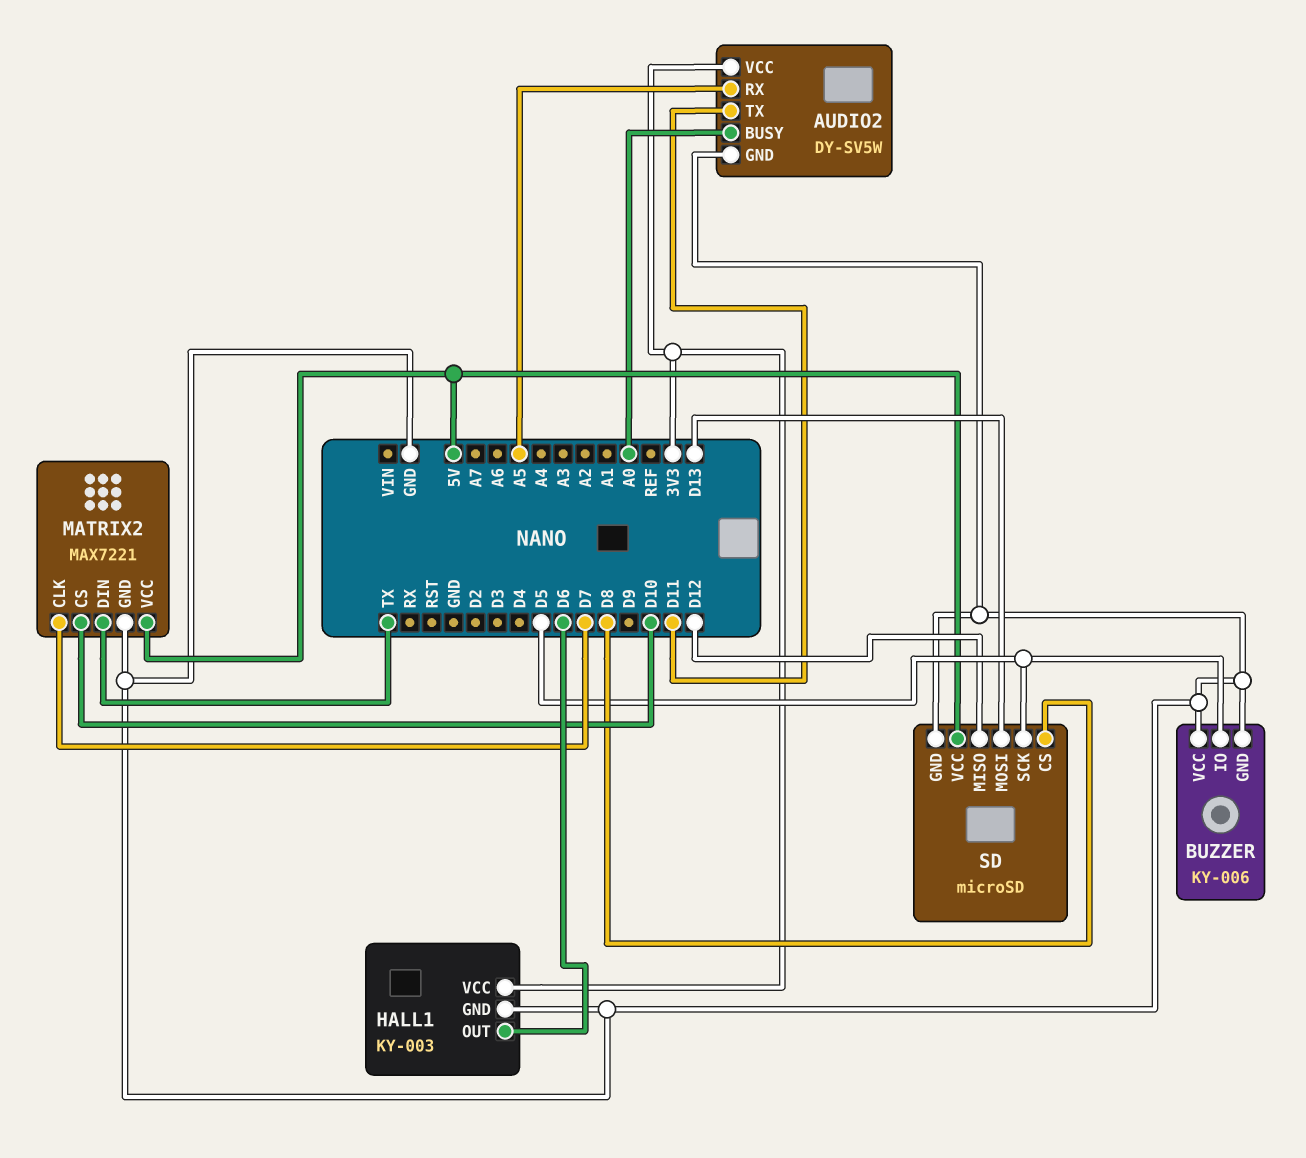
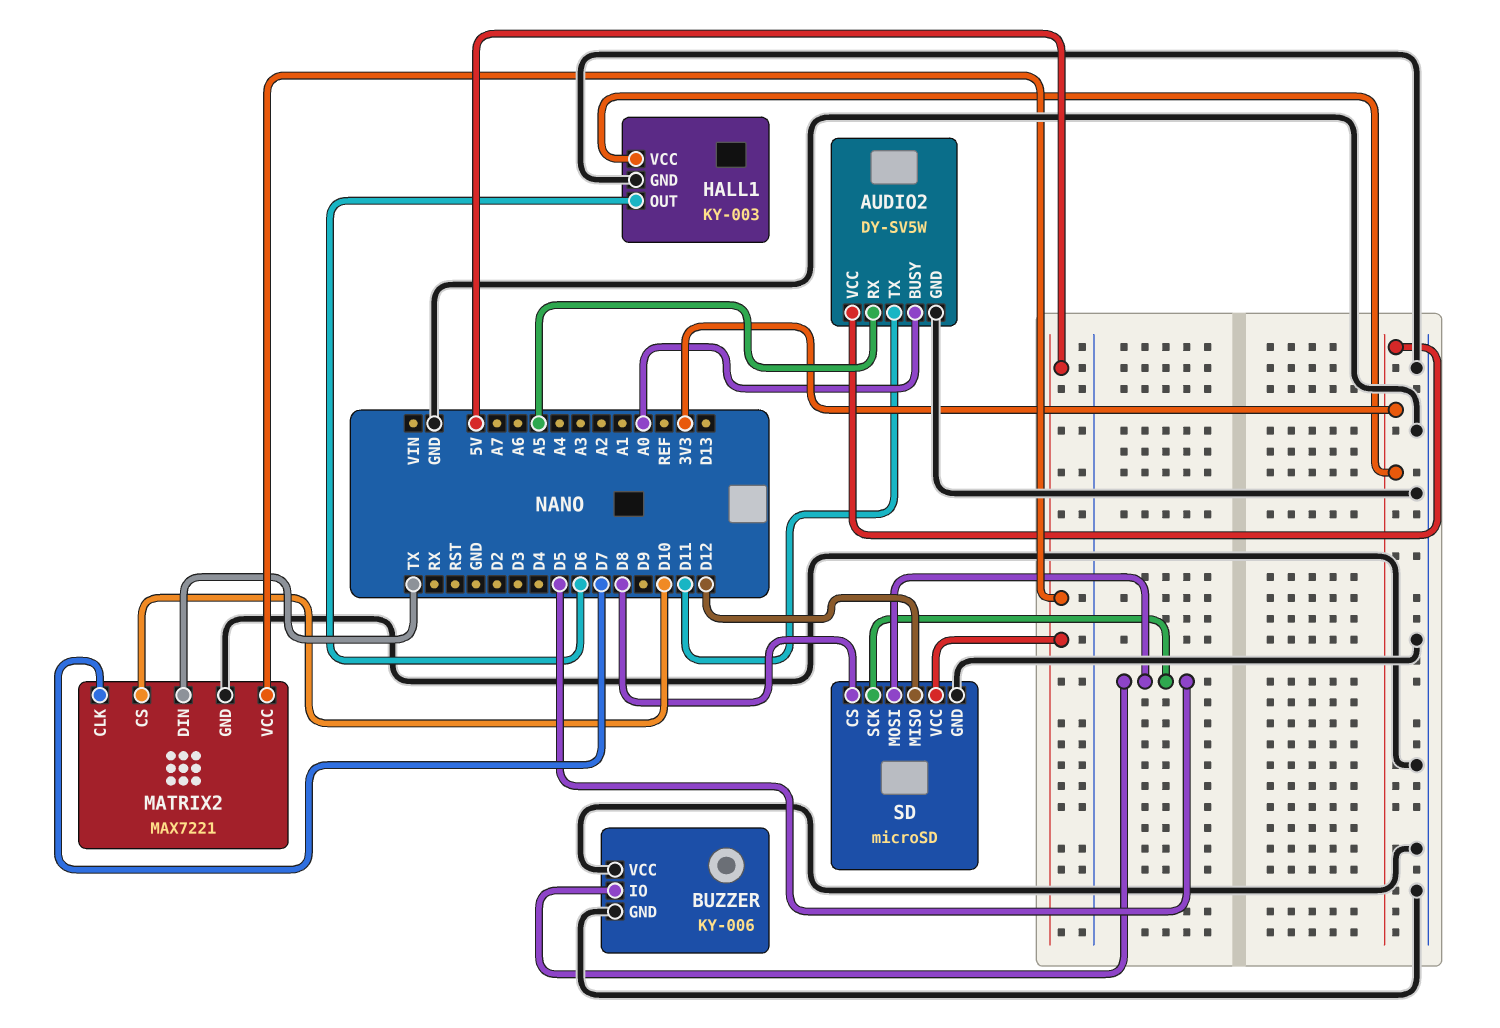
SD pin MOSI: D13 -> D5

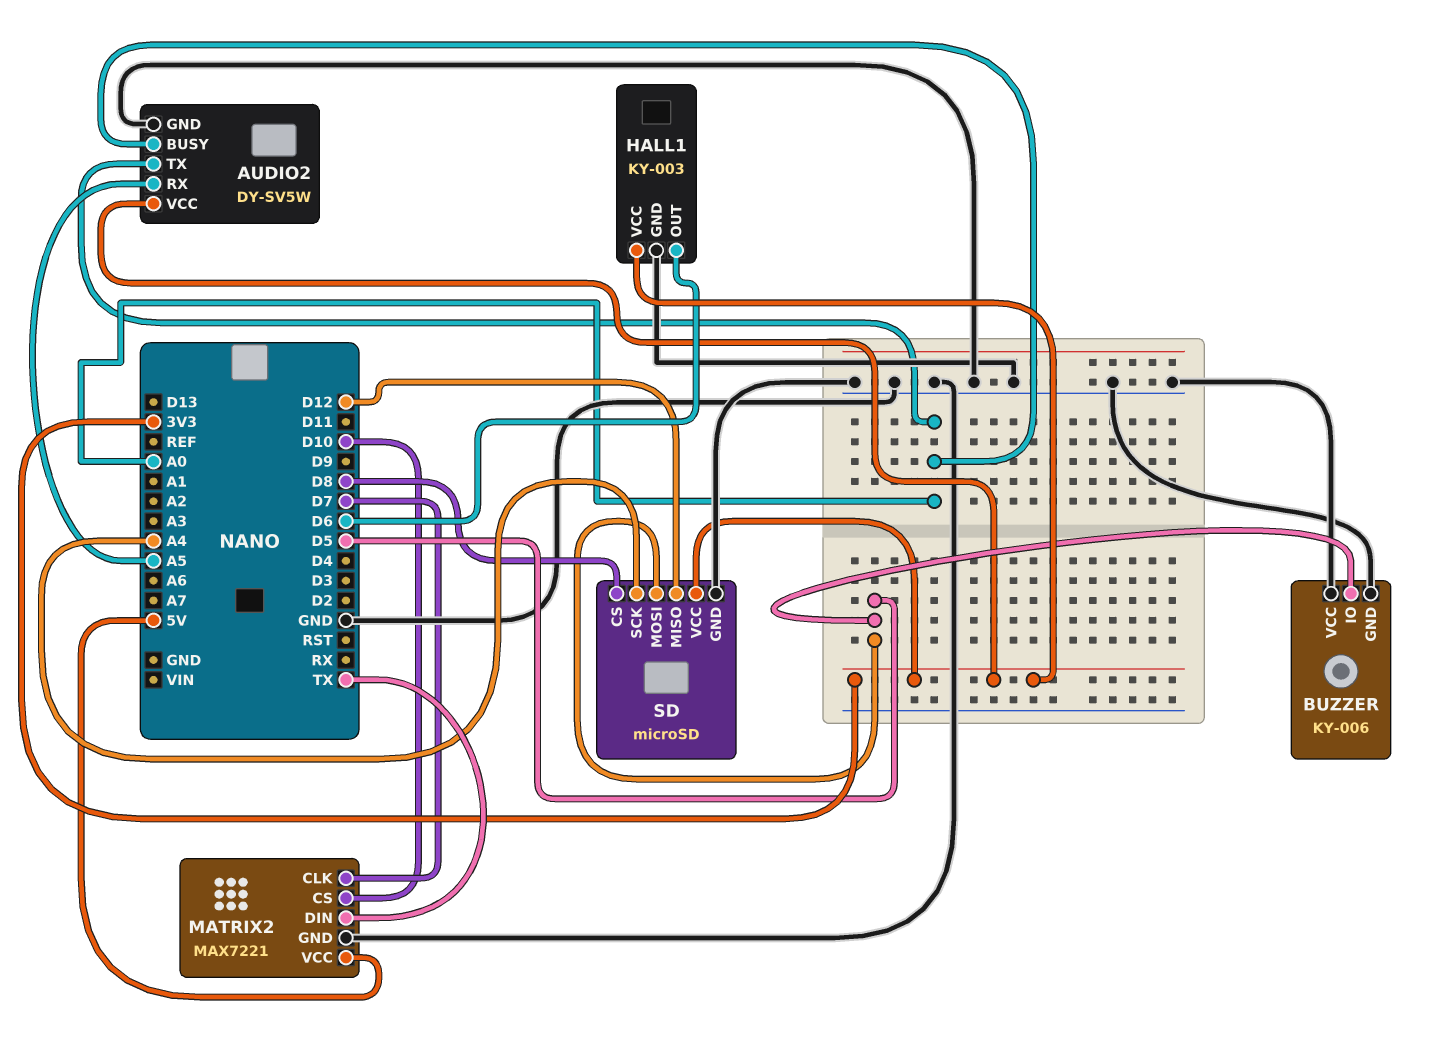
AUDIO2 pin TX: D11 -> A0
SD pin SCK: D5 -> A4
SD pin VCC: 5V -> 3V3

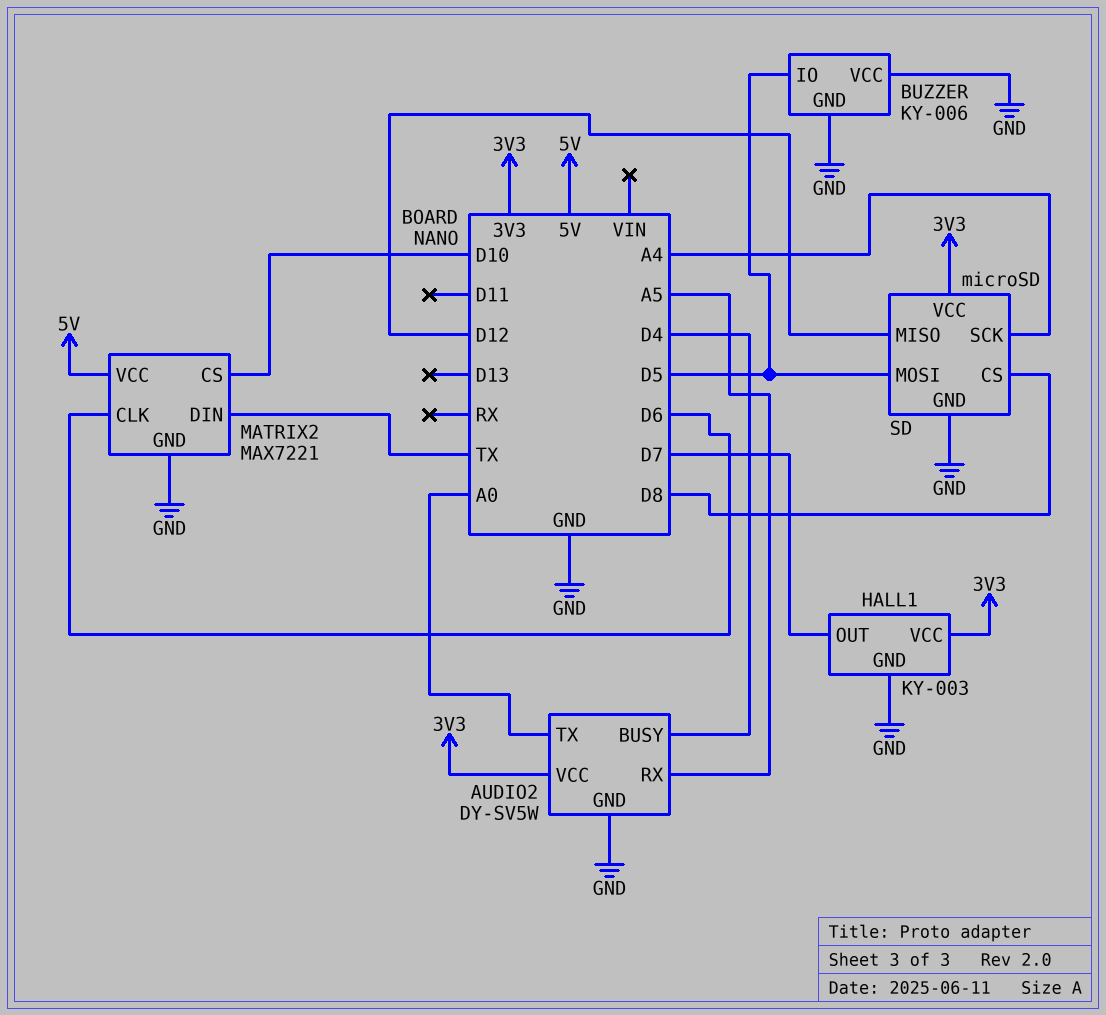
AUDIO2 pin BUSY: A0 -> D4
HALL1 pin OUT: D6 -> D7
MATRIX2 pin CLK: D7 -> D6

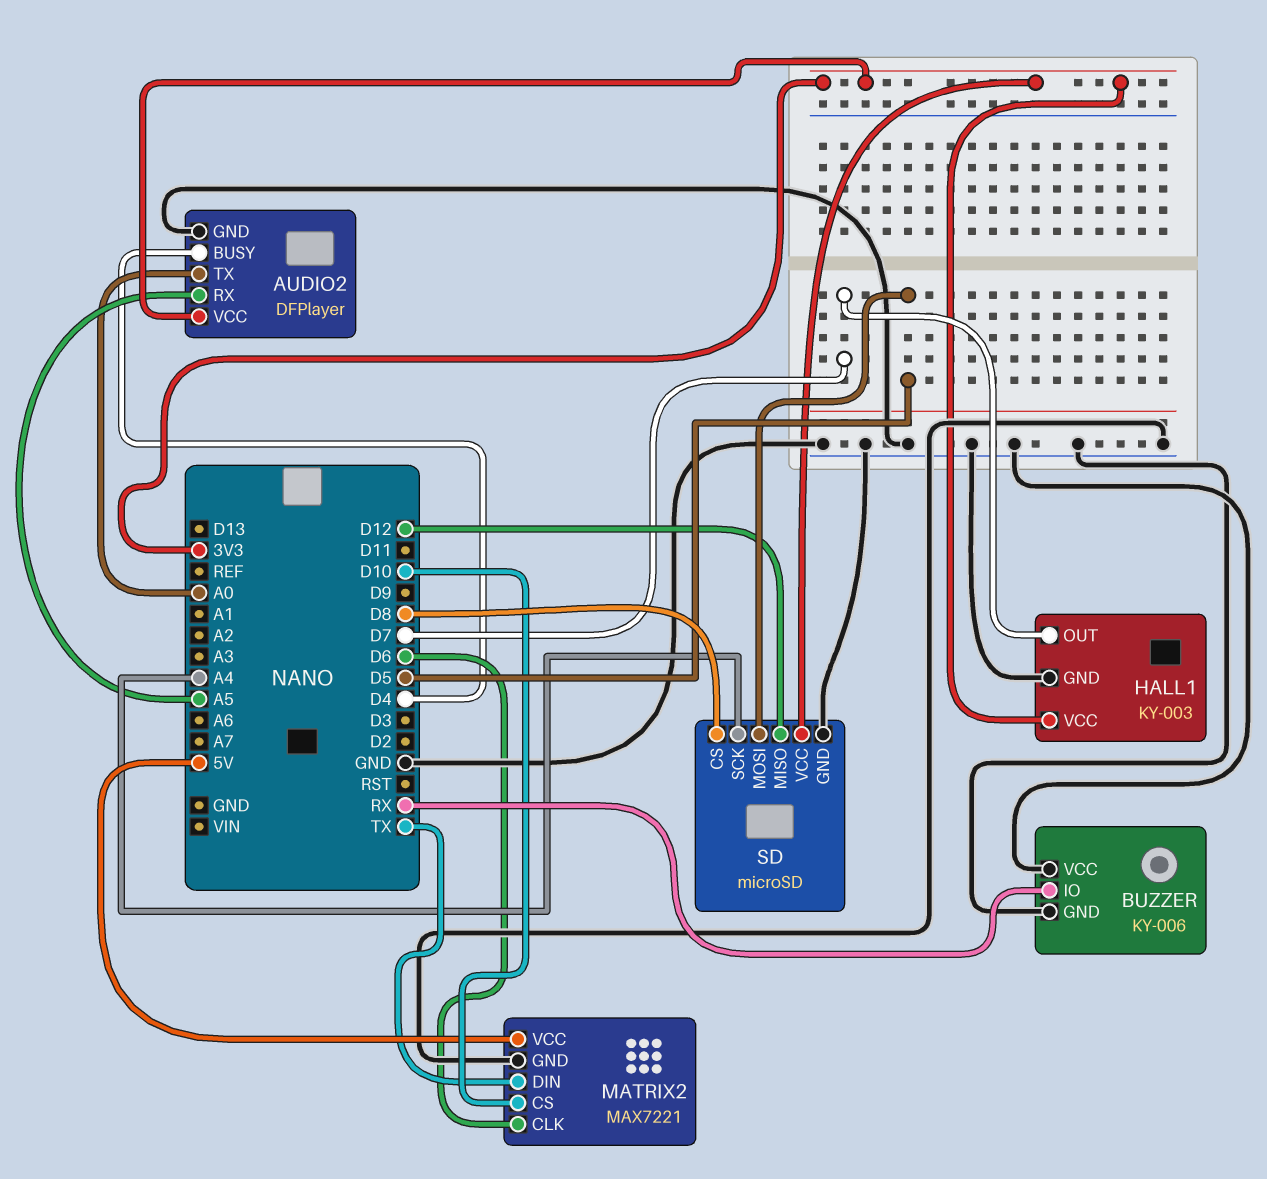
AUDIO2: DY-SV5W -> DFPlayer
BUZZER pin IO: D5 -> RX

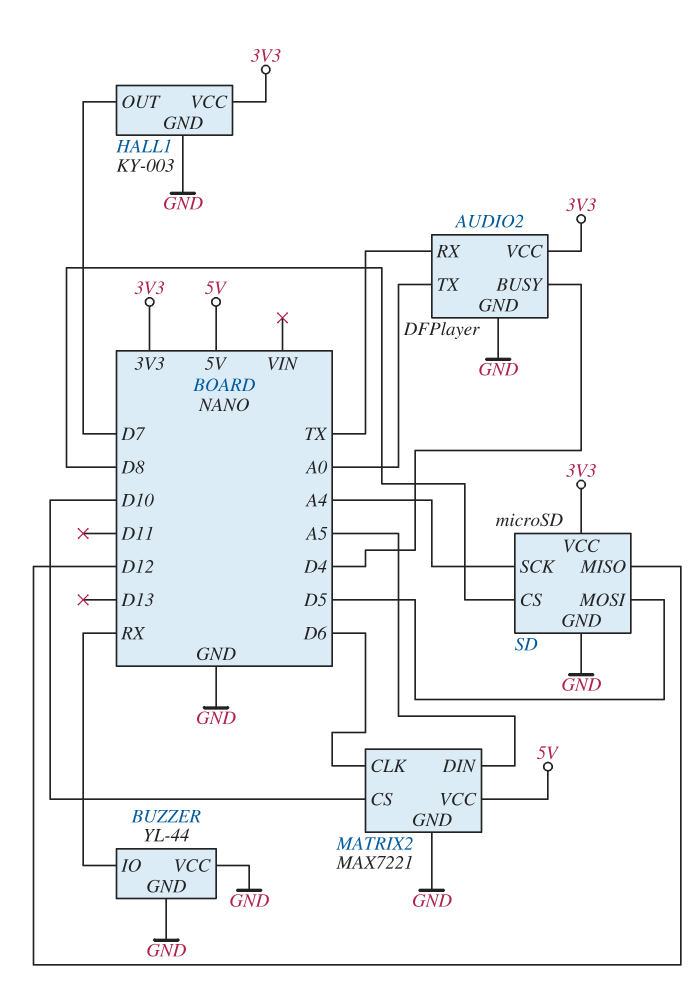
AUDIO2 pin RX: A5 -> TX
BUZZER: KY-006 -> YL-44
MATRIX2 pin DIN: TX -> A5

